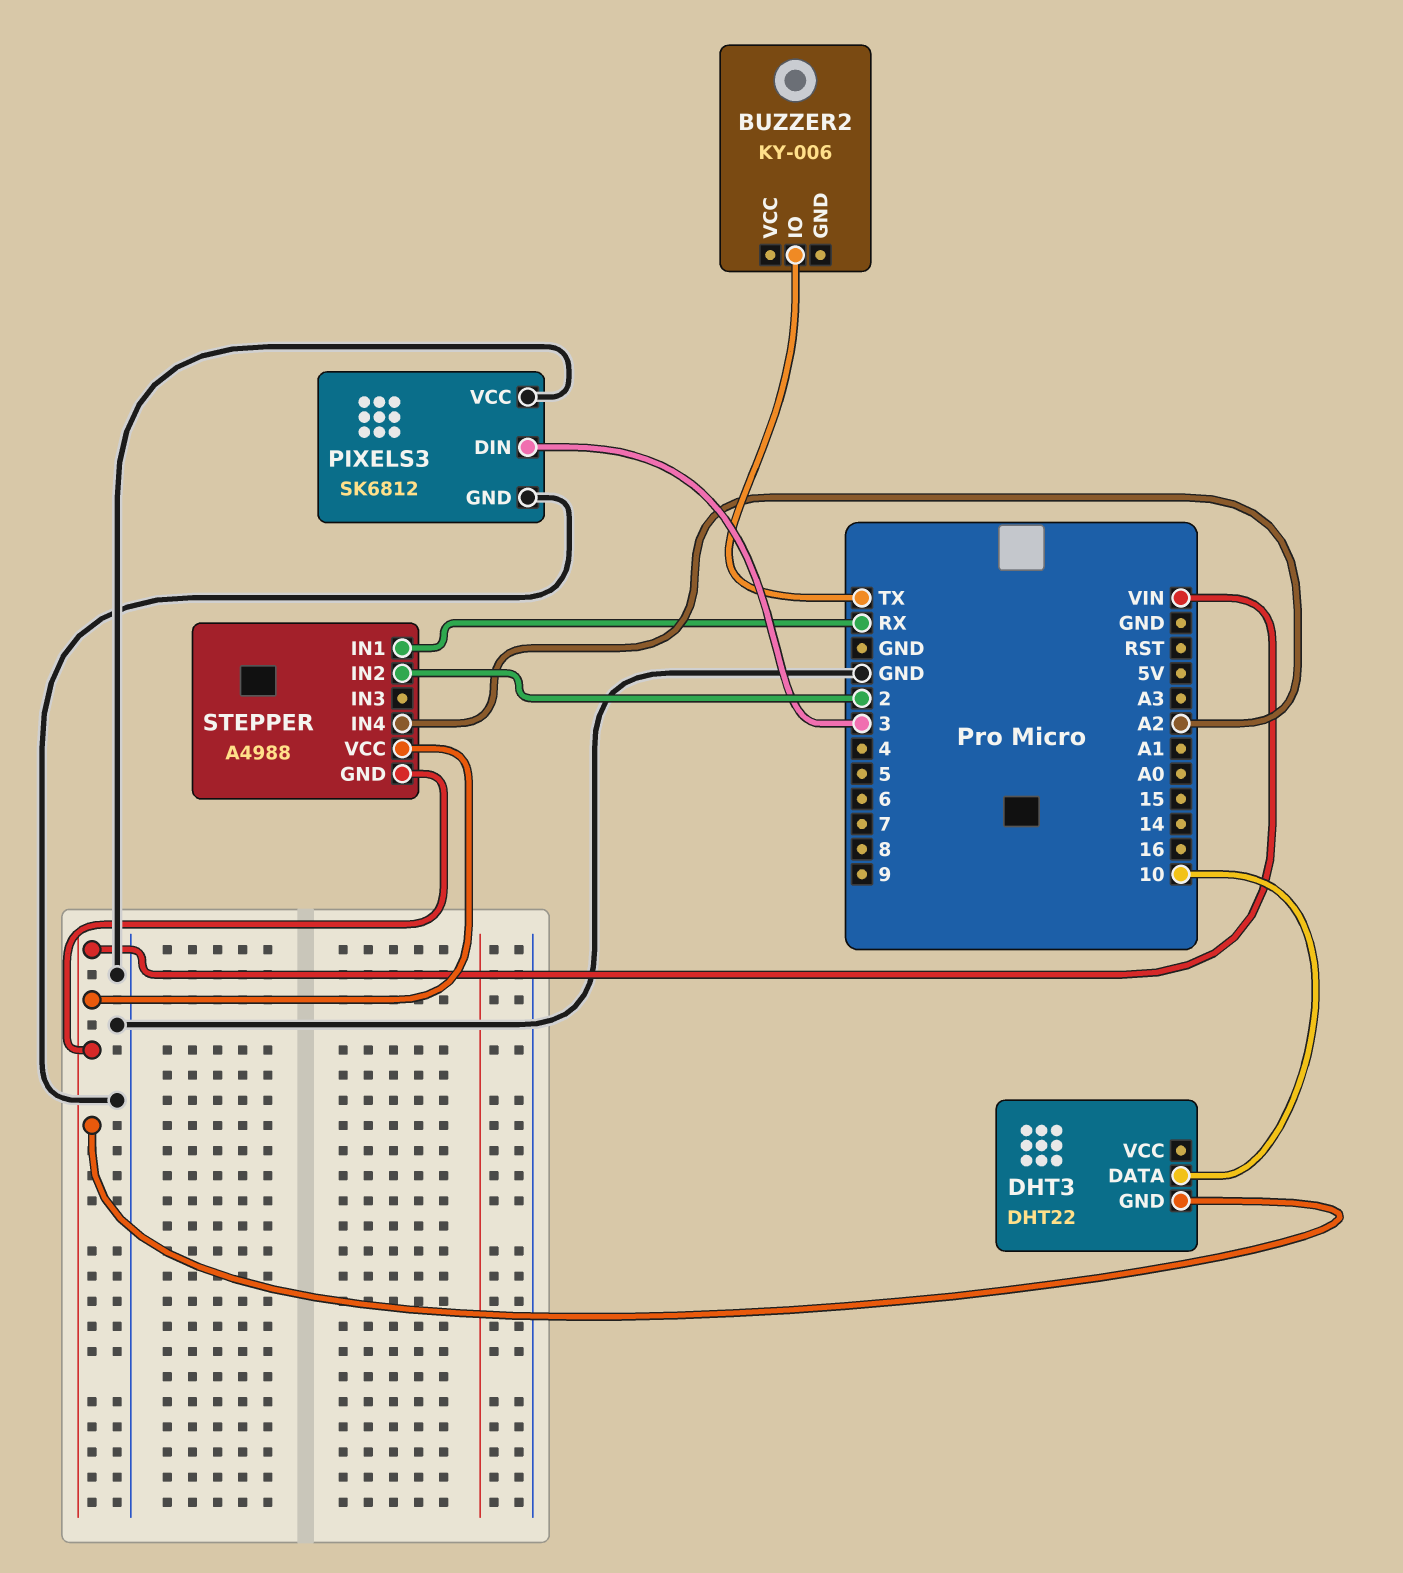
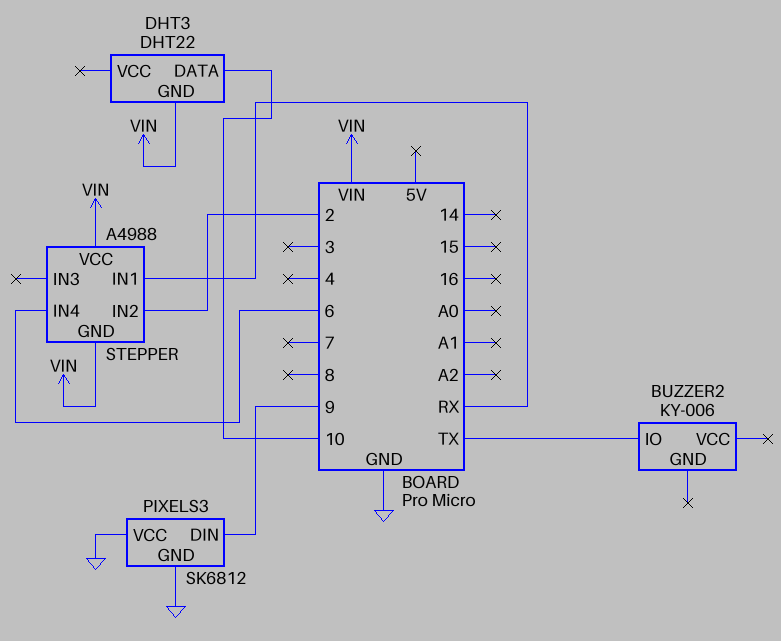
PIXELS3 pin DIN: 3 -> 9
STEPPER pin IN4: A2 -> 6

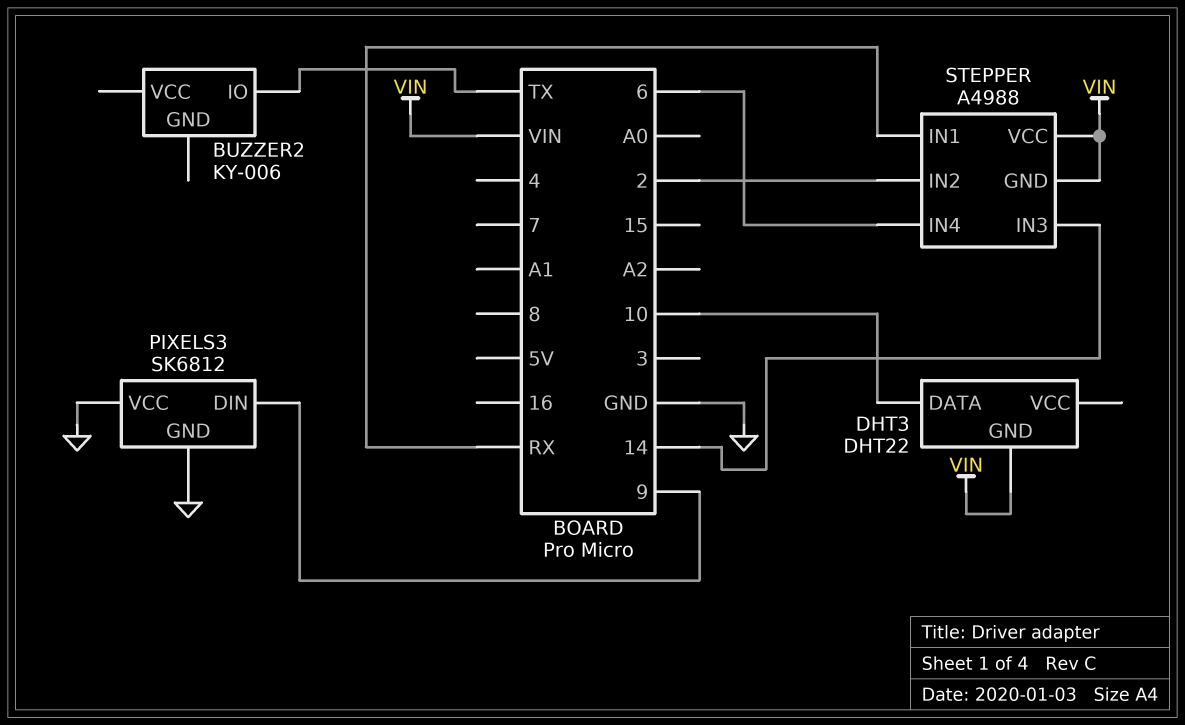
STEPPER pin IN3: none -> 14

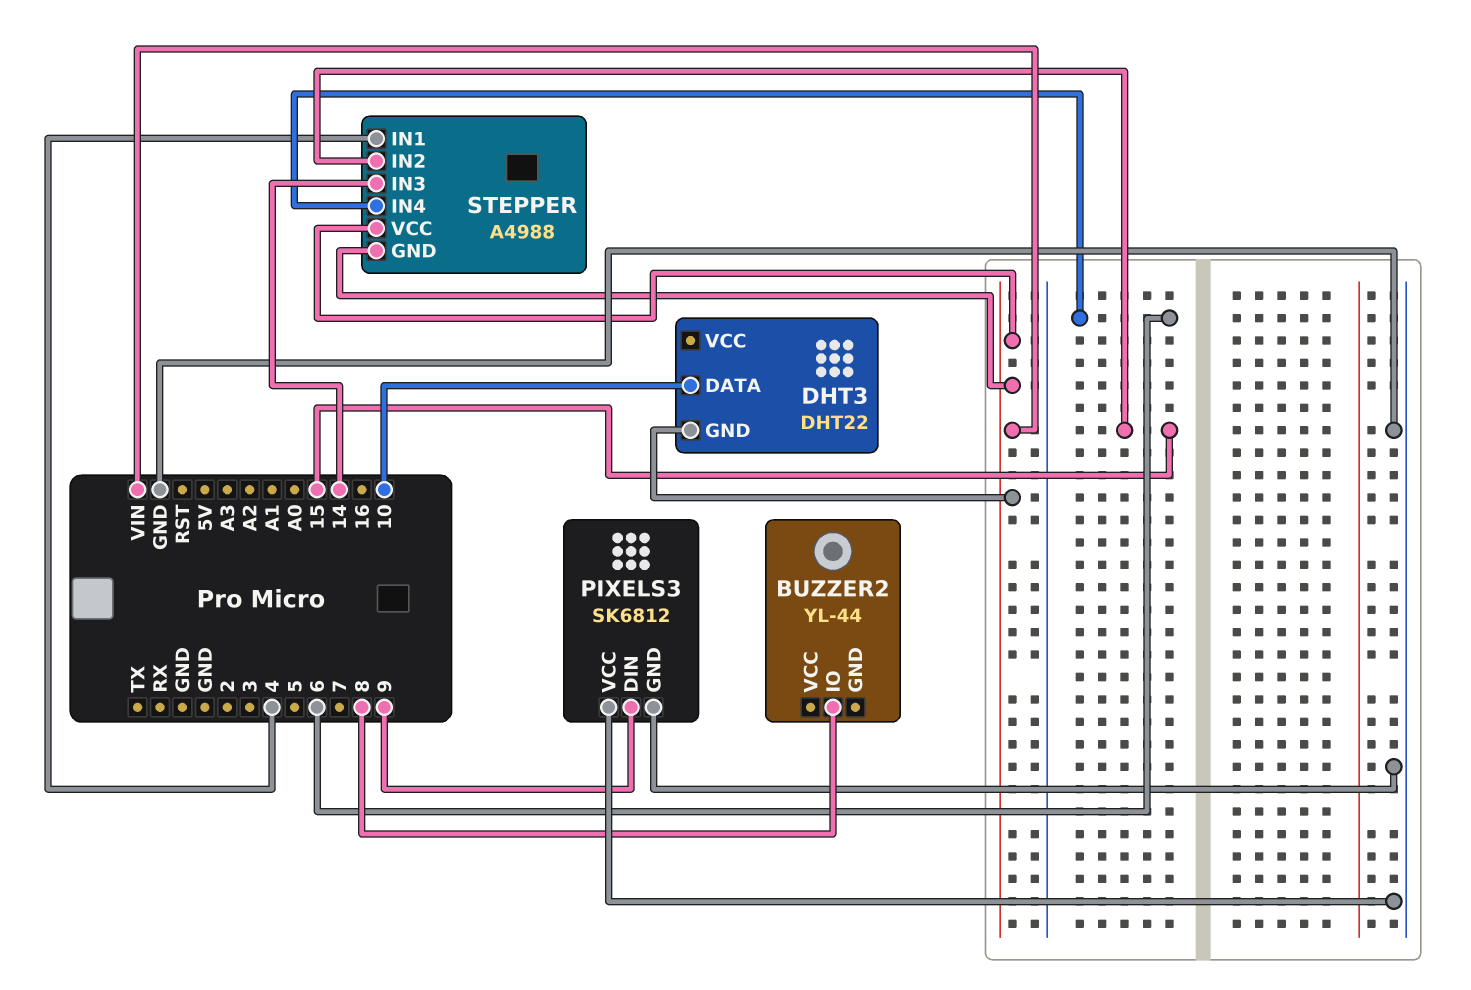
BUZZER2: KY-006 -> YL-44
BUZZER2 pin IO: TX -> 8
STEPPER pin IN1: RX -> 4
STEPPER pin IN2: 2 -> 15

